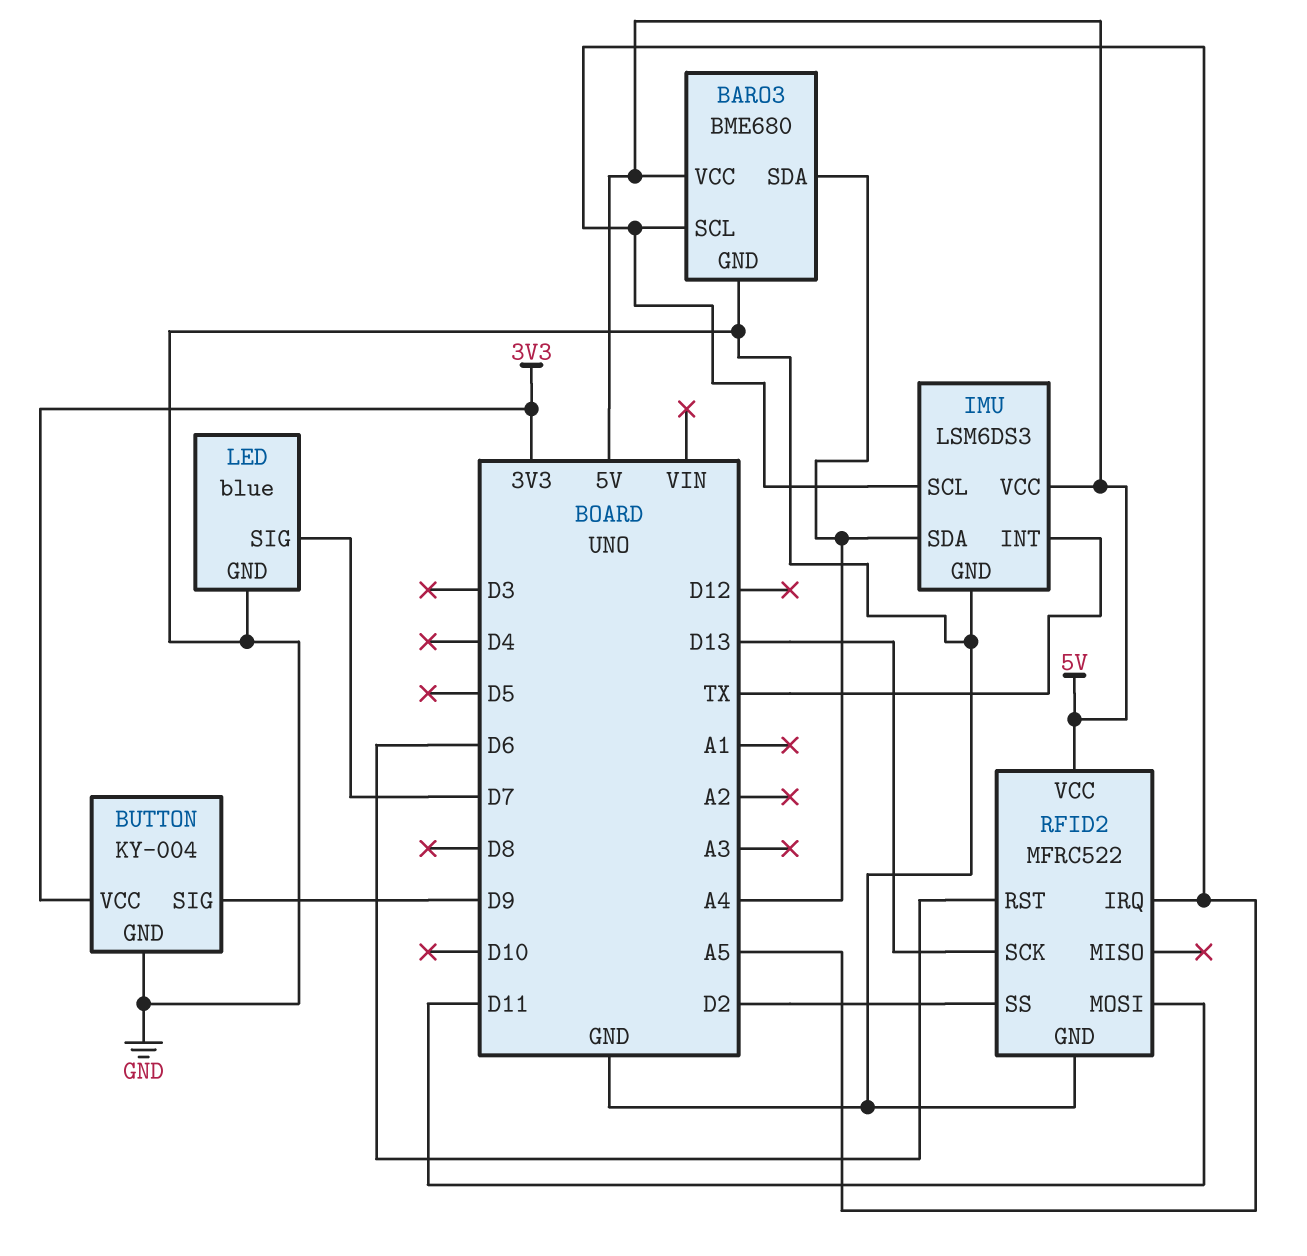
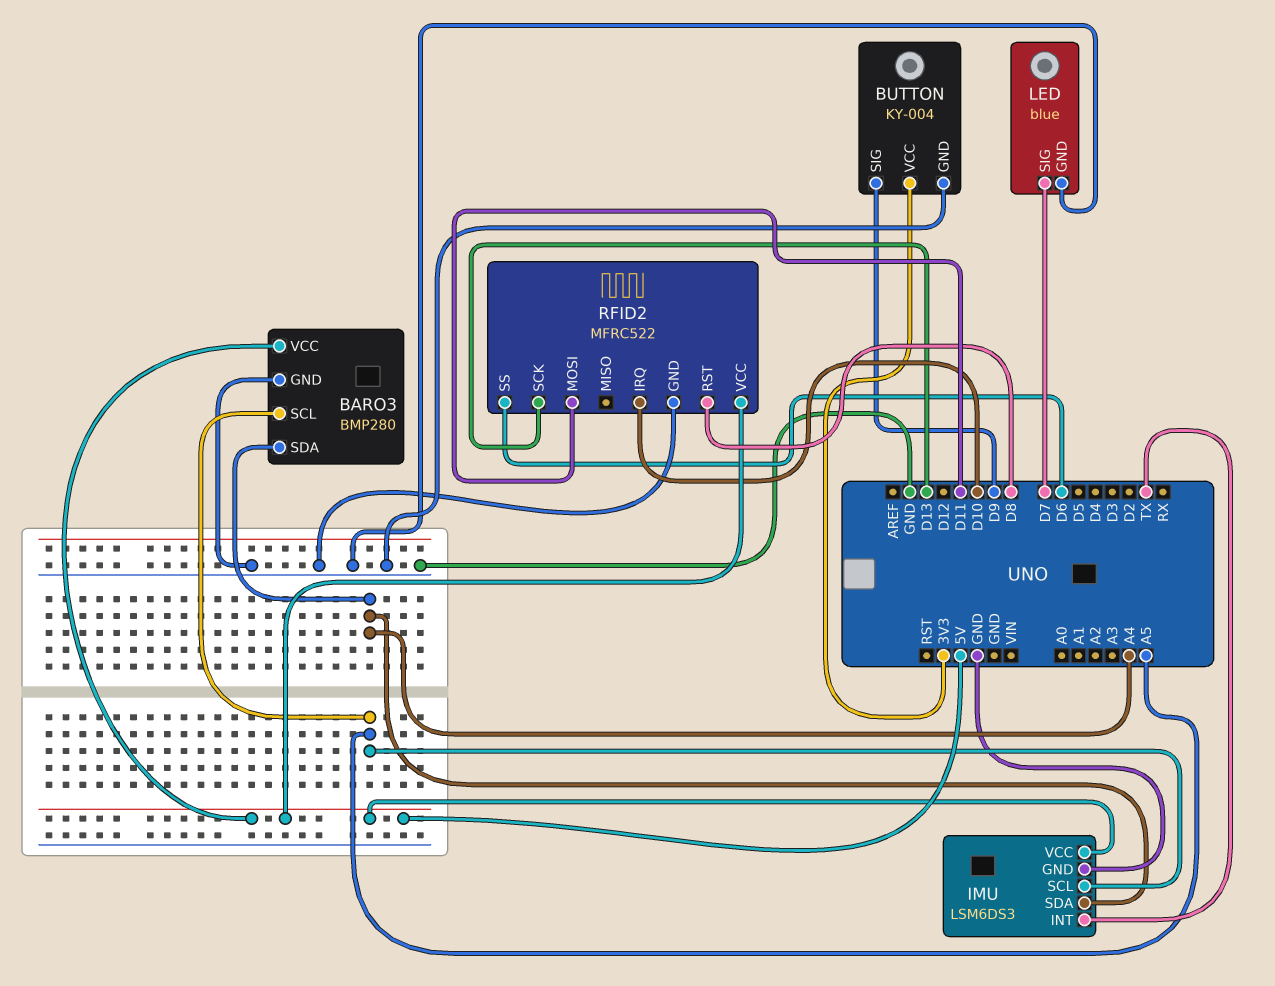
BARO3: BME680 -> BMP280
RFID2 pin IRQ: A5 -> D10
RFID2 pin RST: D6 -> D8
RFID2 pin SS: D2 -> D6

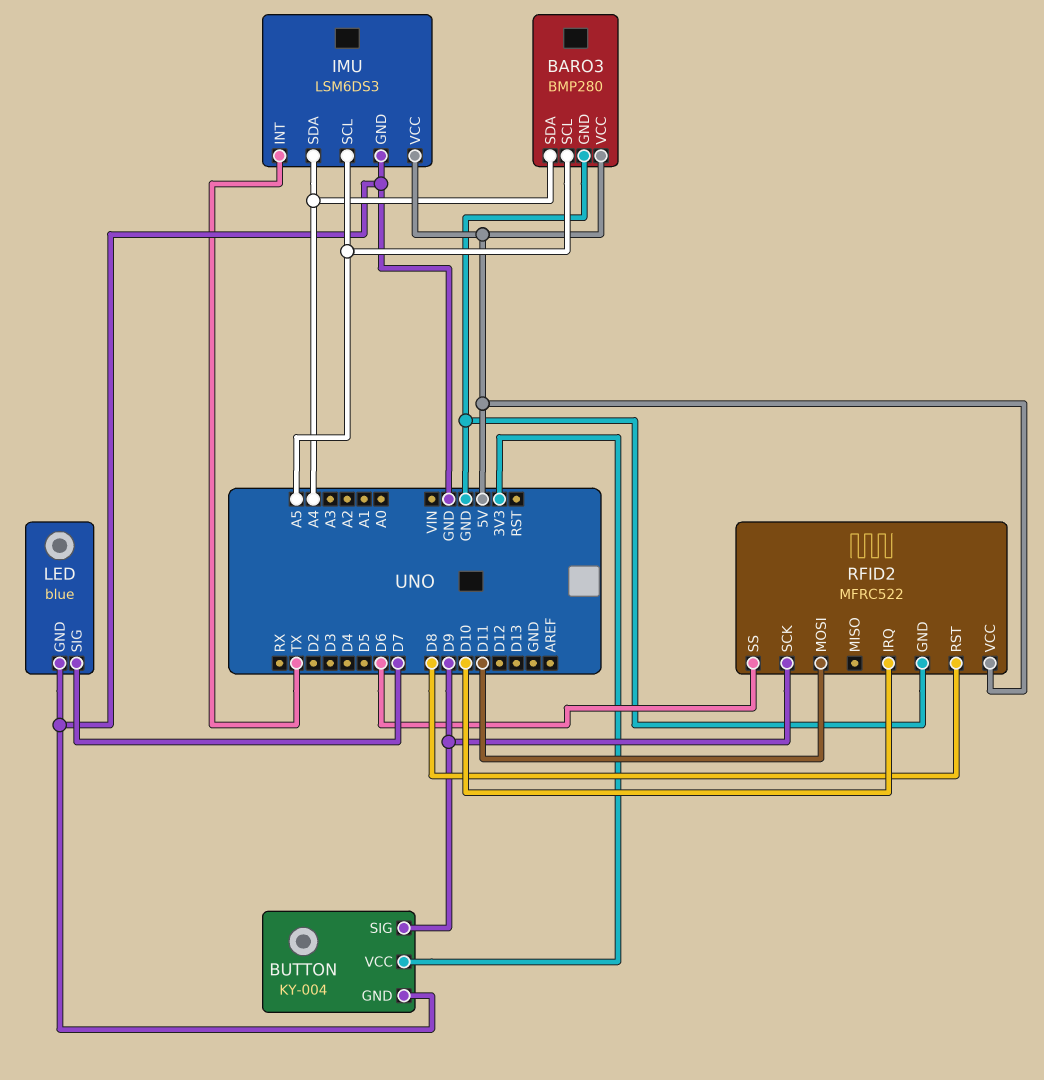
RFID2 pin SCK: D13 -> D9

